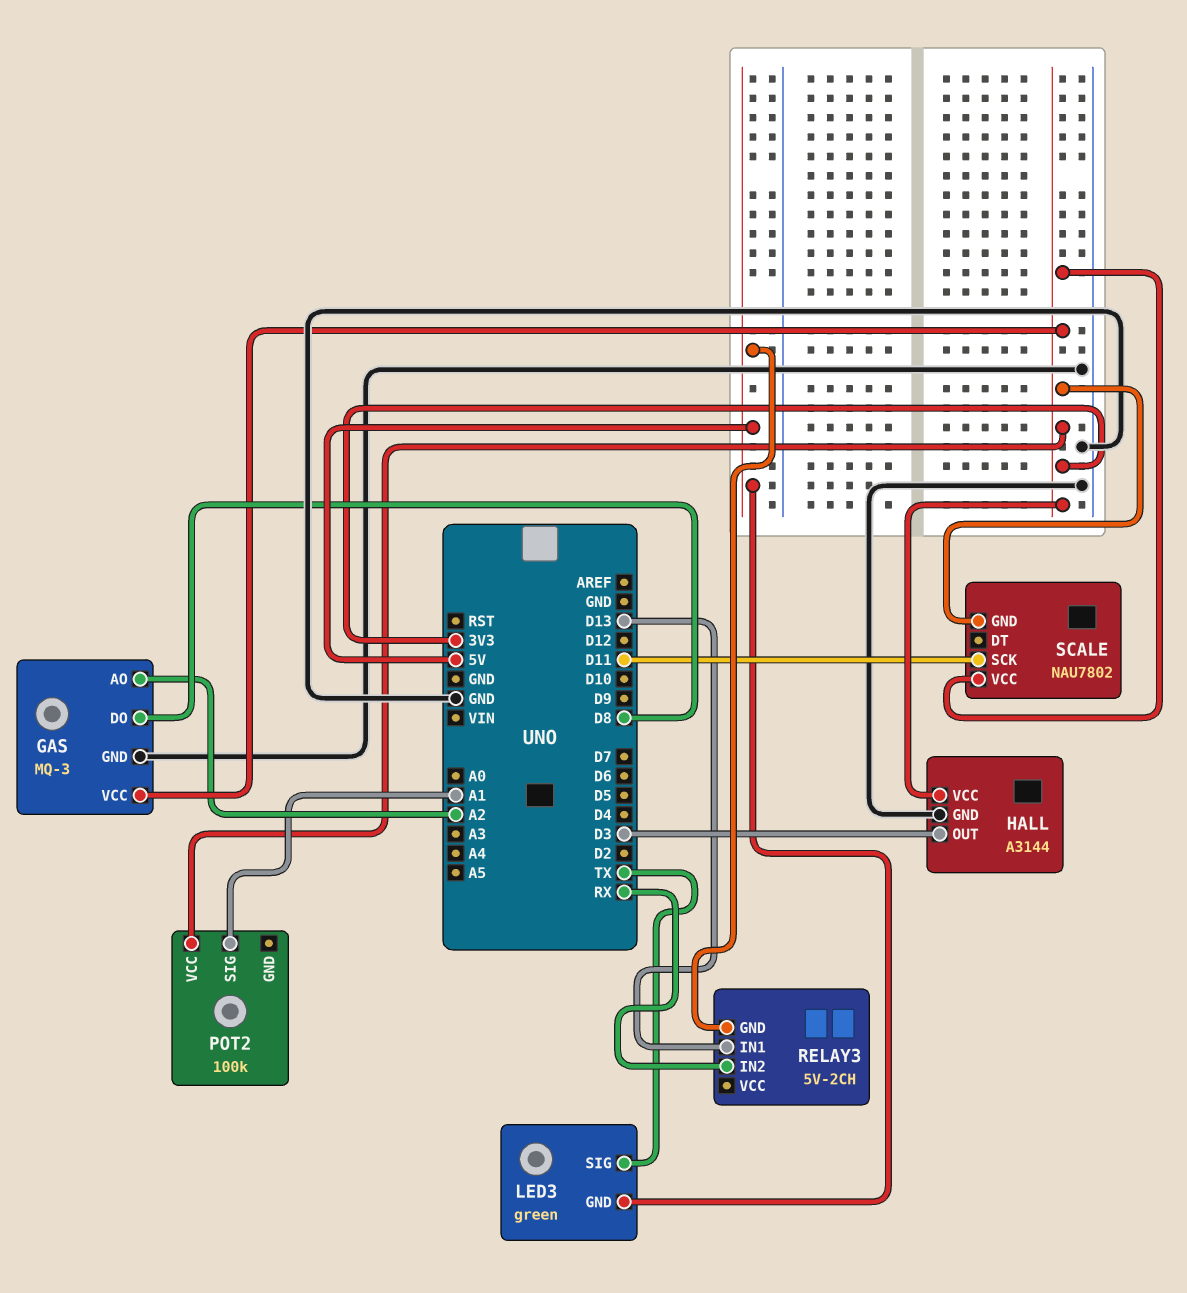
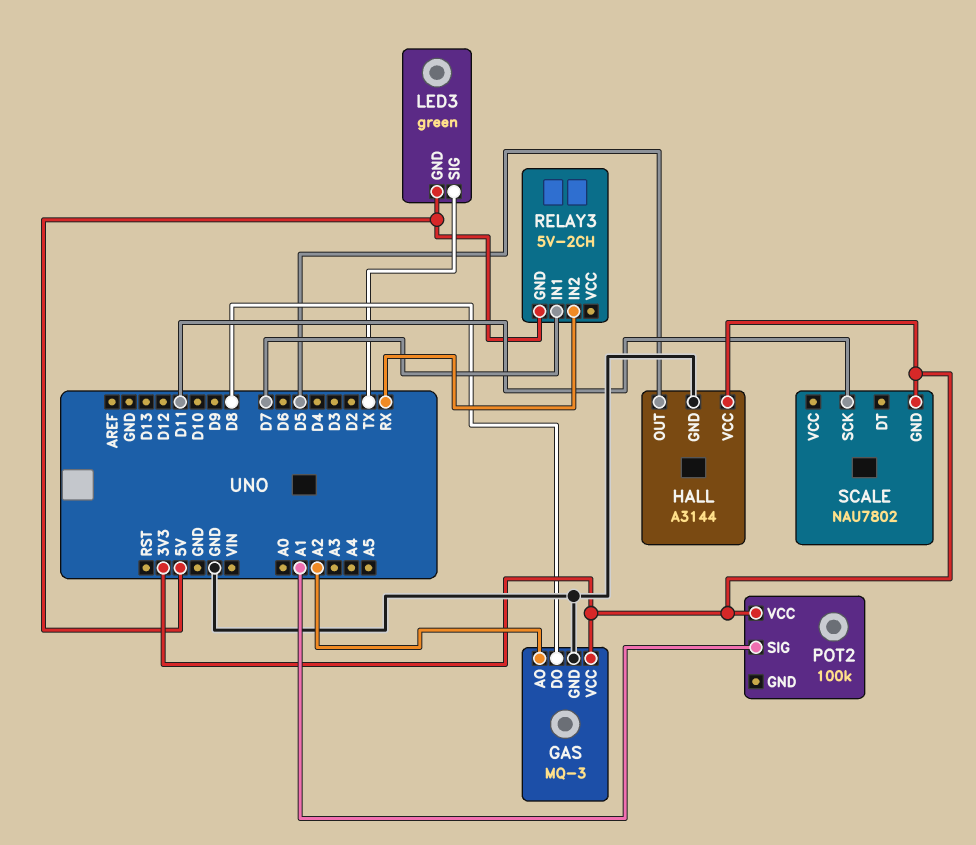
HALL pin OUT: D3 -> D5
RELAY3 pin IN1: D13 -> D7
SCALE pin VCC: 3V3 -> none

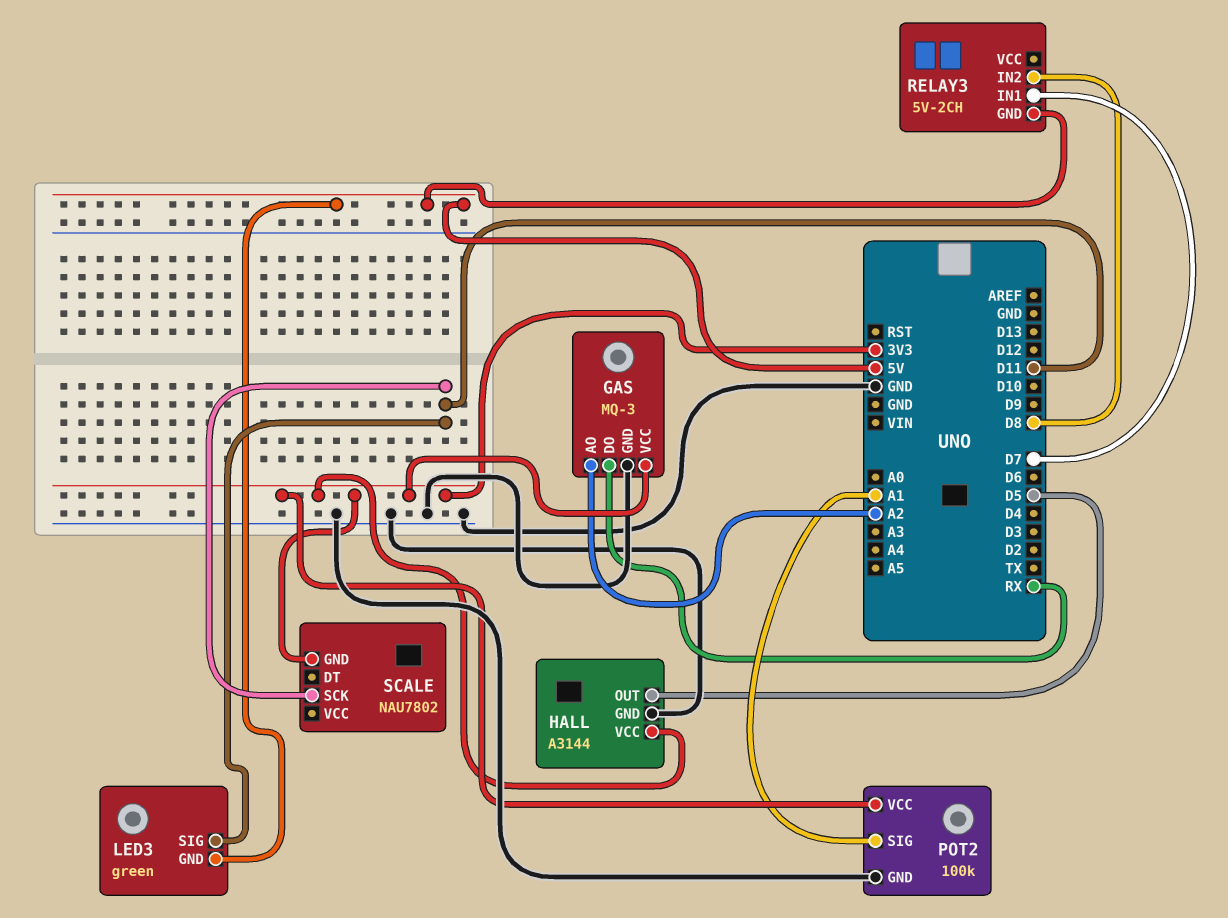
GAS pin DO: D8 -> RX
LED3 pin SIG: TX -> D11
POT2 pin GND: none -> GND
RELAY3 pin IN2: RX -> D8

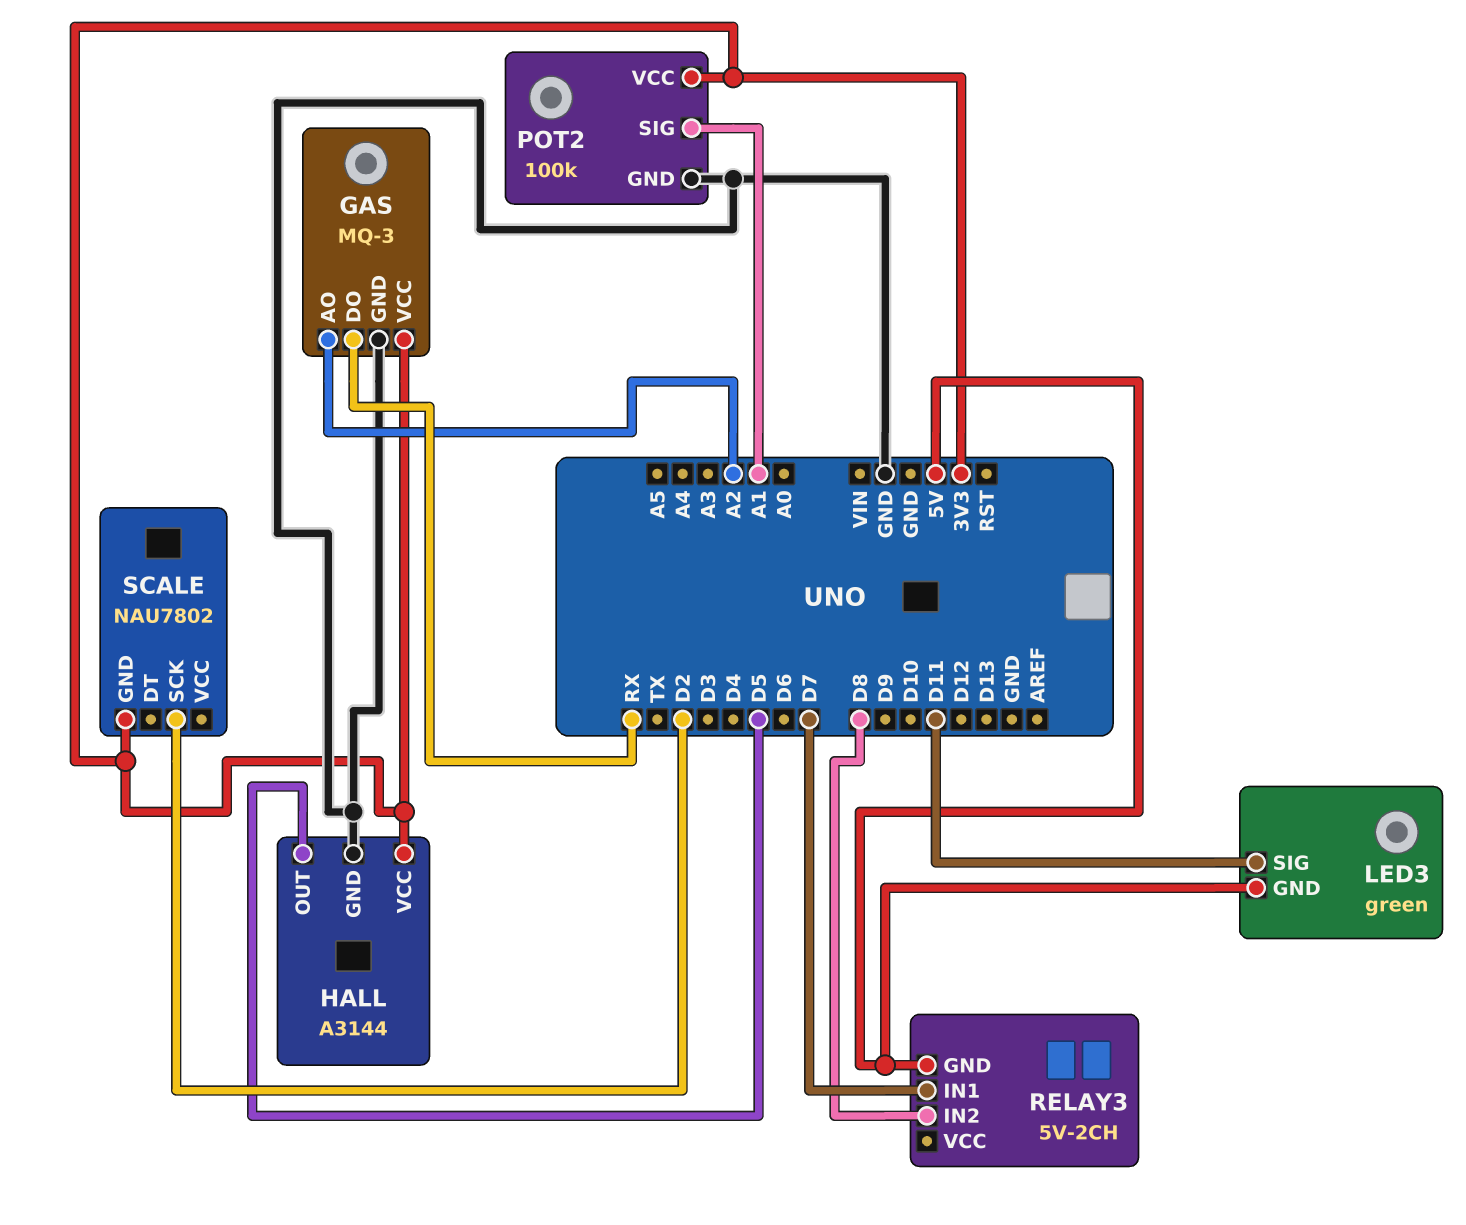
SCALE pin SCK: D11 -> D2

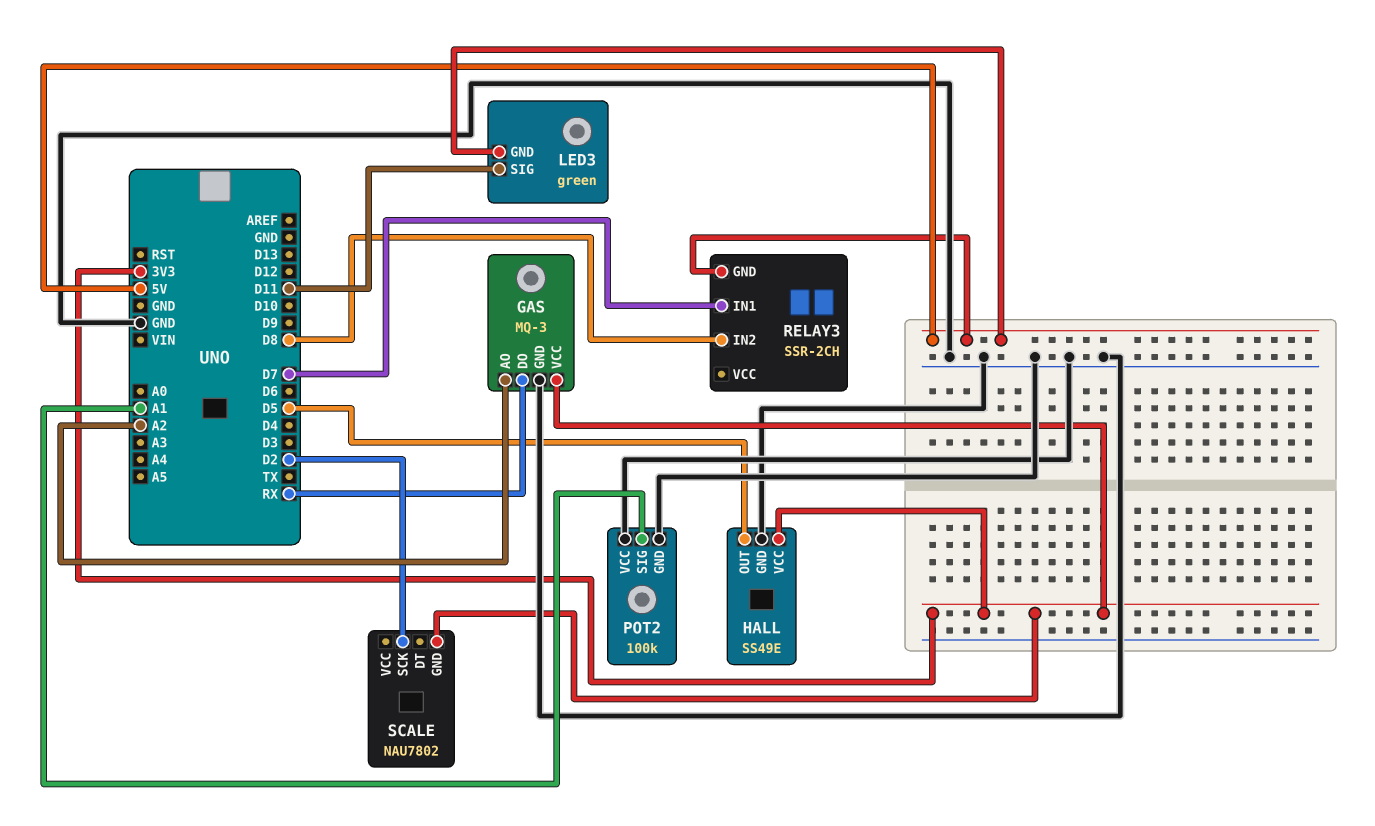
HALL: A3144 -> SS49E
POT2 pin VCC: 3V3 -> GND
RELAY3: 5V-2CH -> SSR-2CH

